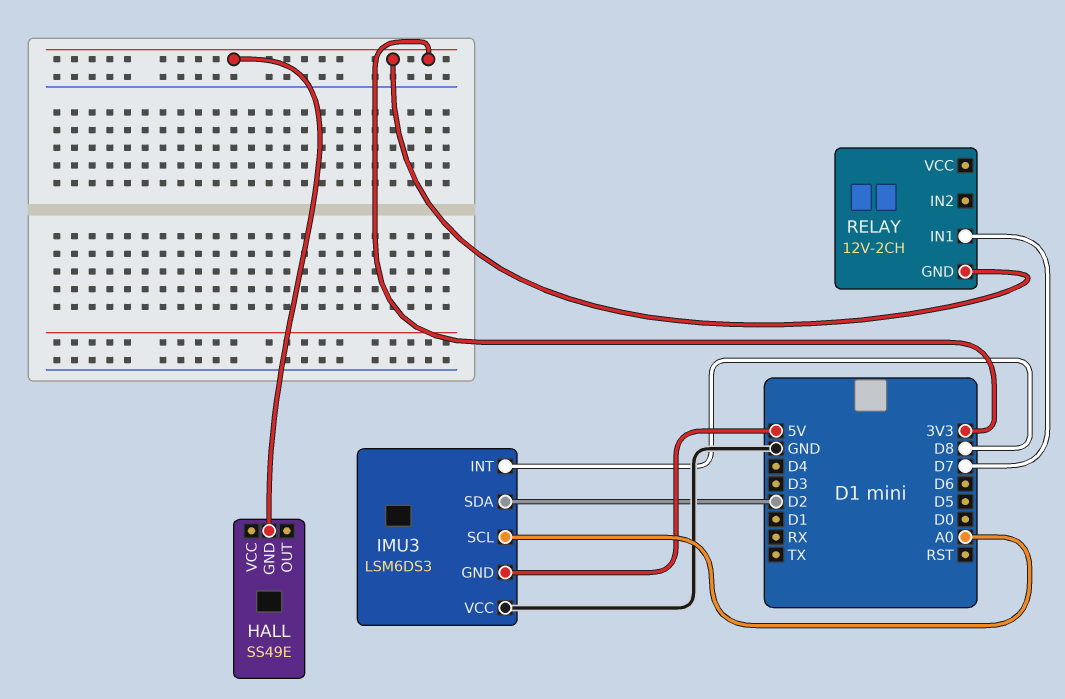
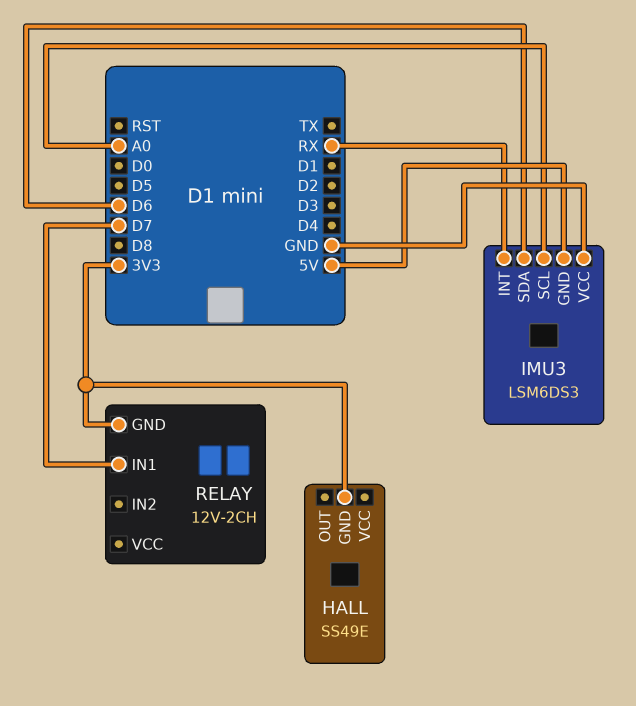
IMU3 pin INT: D8 -> RX
IMU3 pin SDA: D2 -> D6

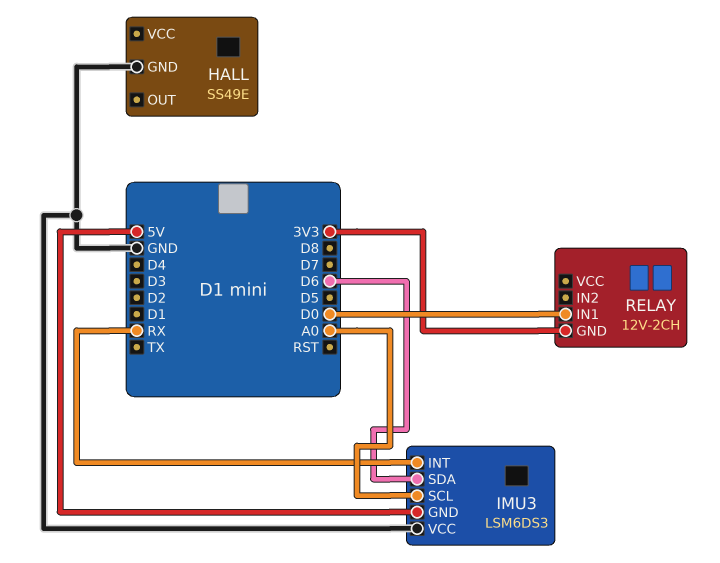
HALL pin GND: 3V3 -> GND
RELAY pin IN1: D7 -> D0

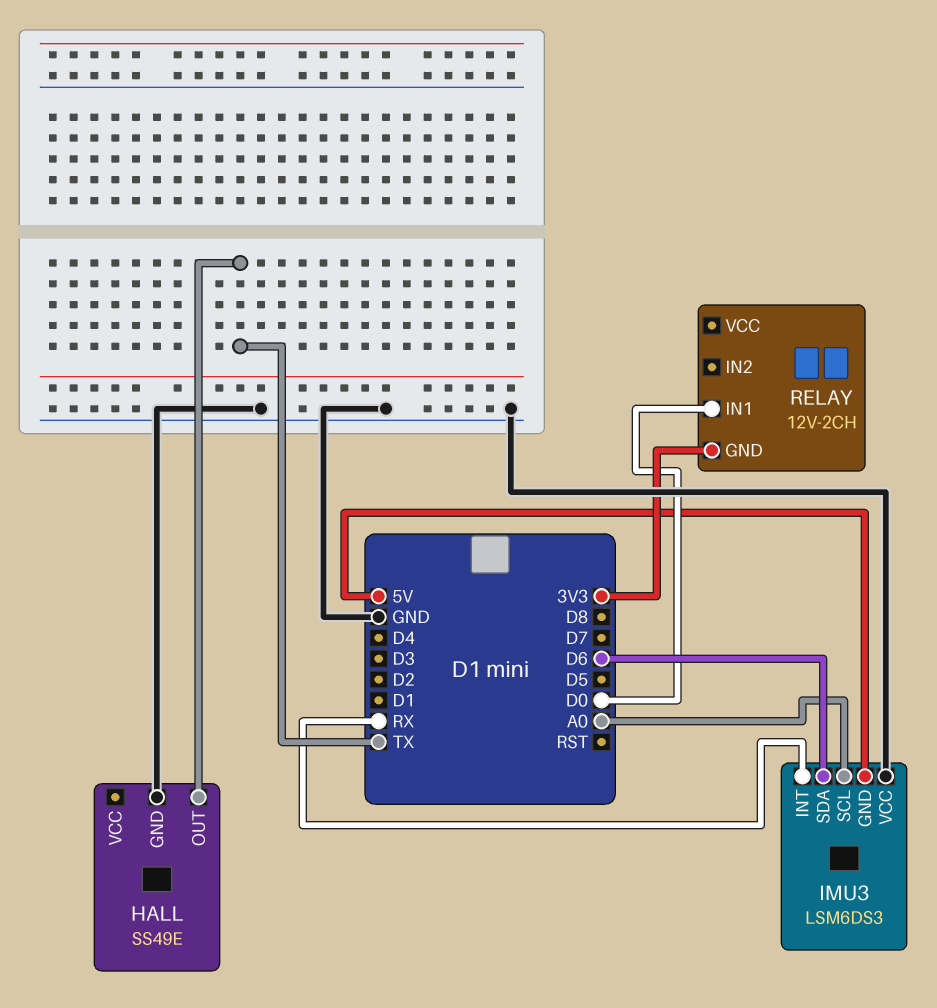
HALL pin OUT: none -> TX

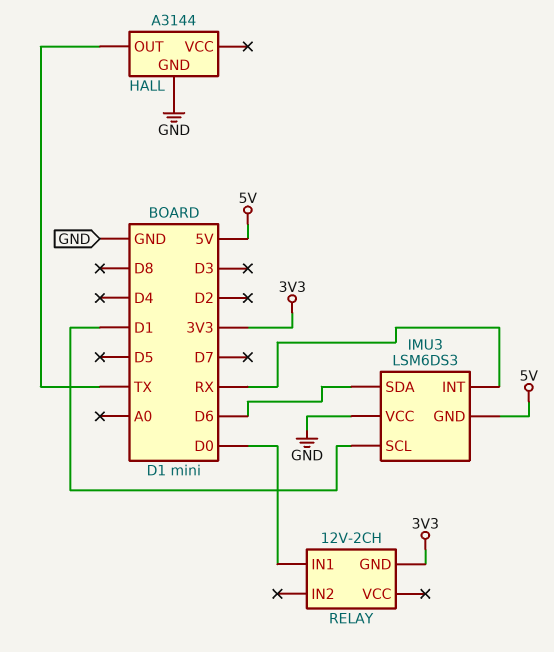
HALL: SS49E -> A3144
IMU3 pin SCL: A0 -> D1

